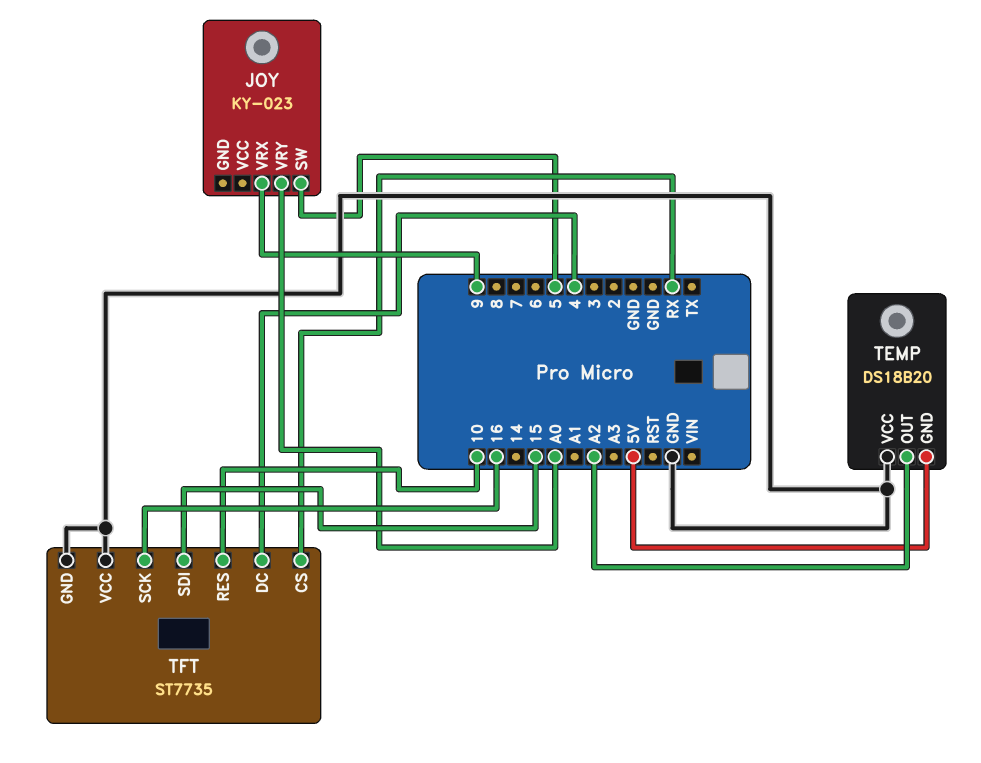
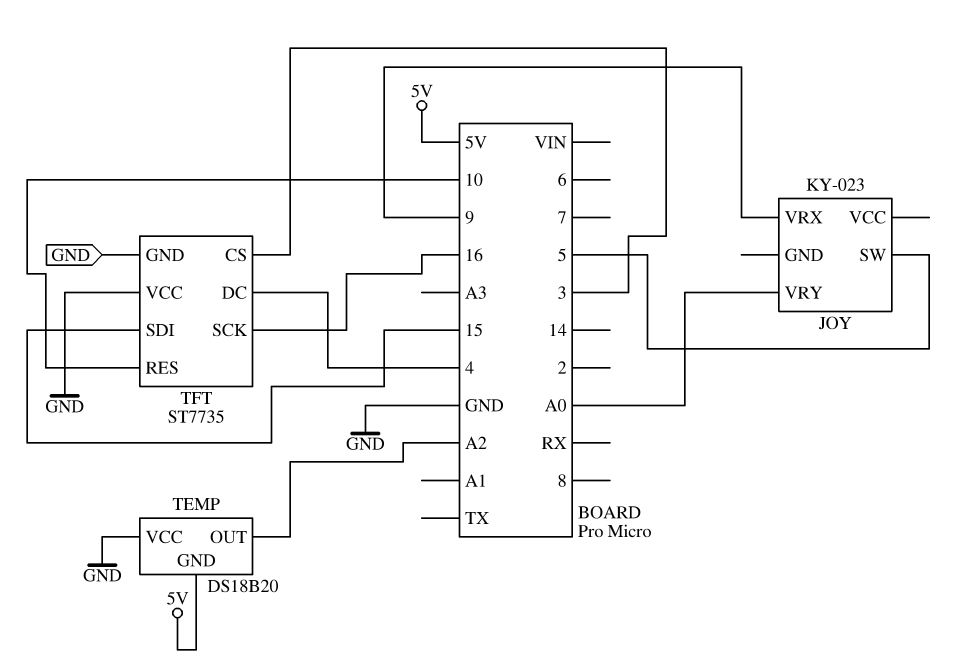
TFT pin CS: RX -> 3

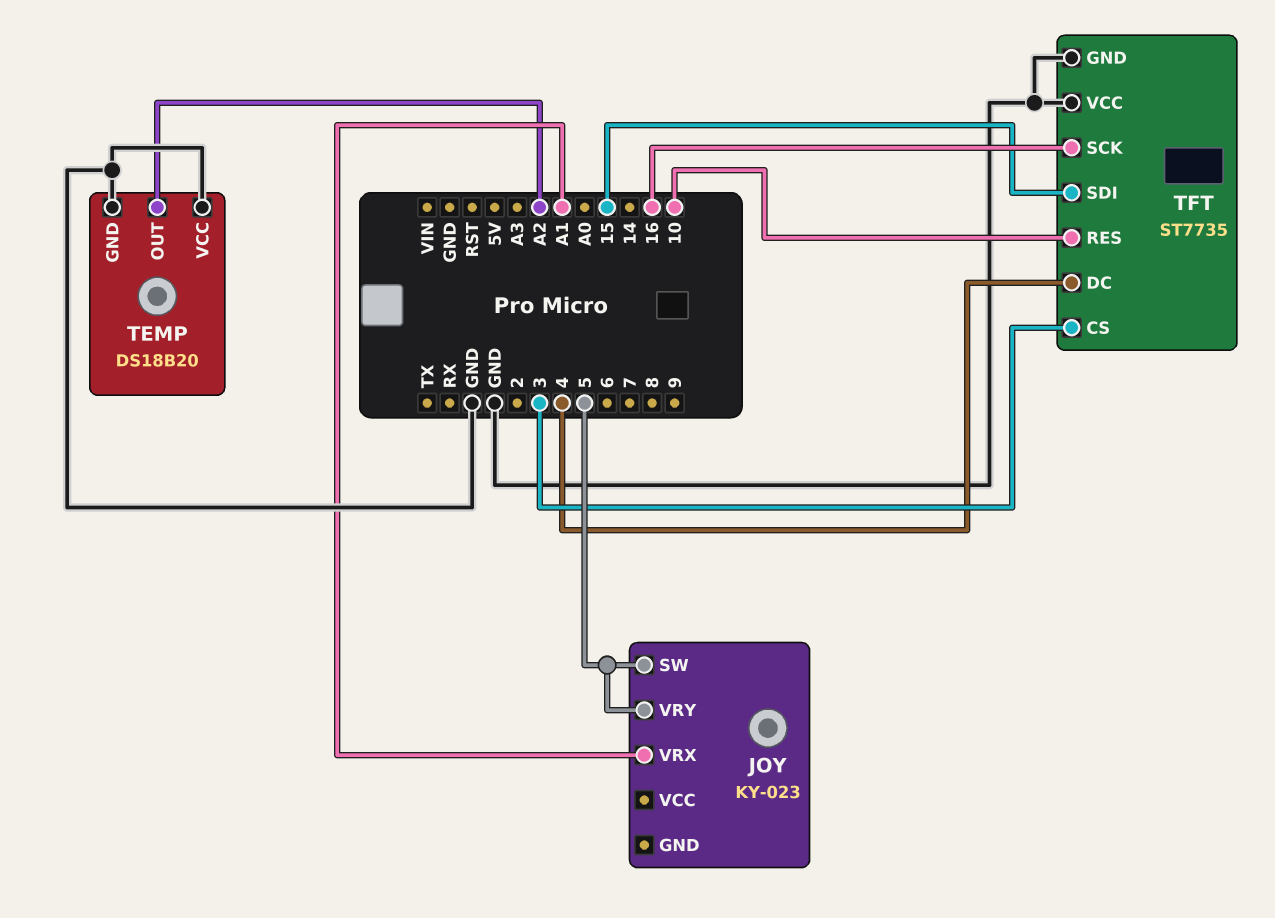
JOY pin VRX: 9 -> A1
JOY pin VRY: A0 -> 5
TEMP pin GND: 5V -> GND

